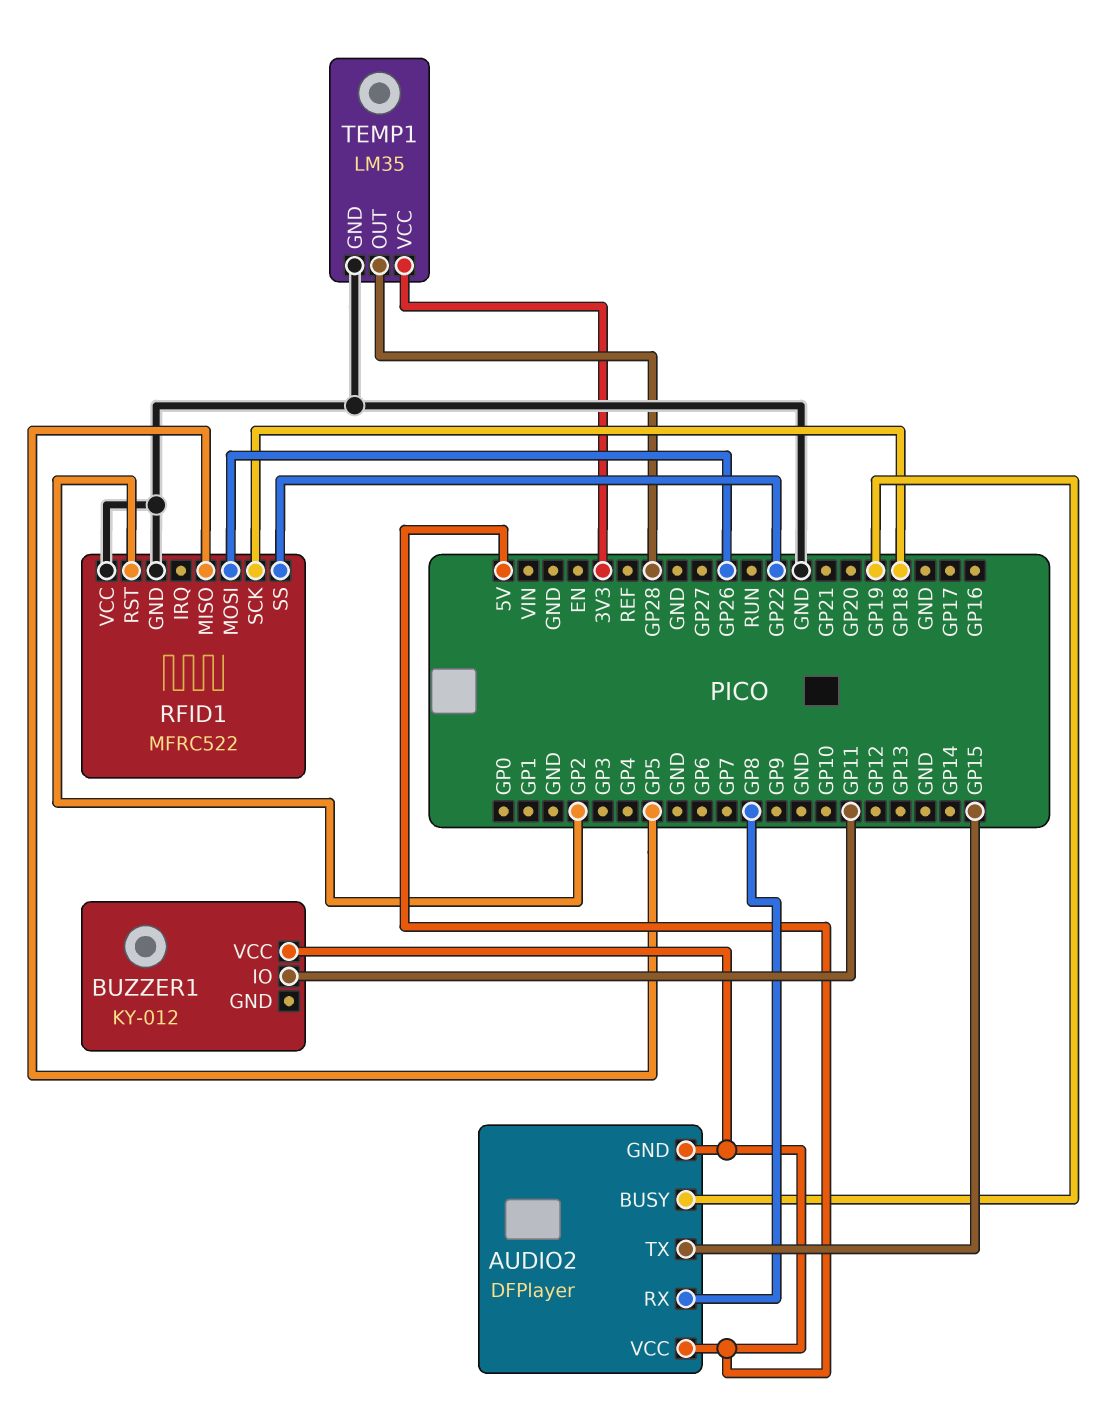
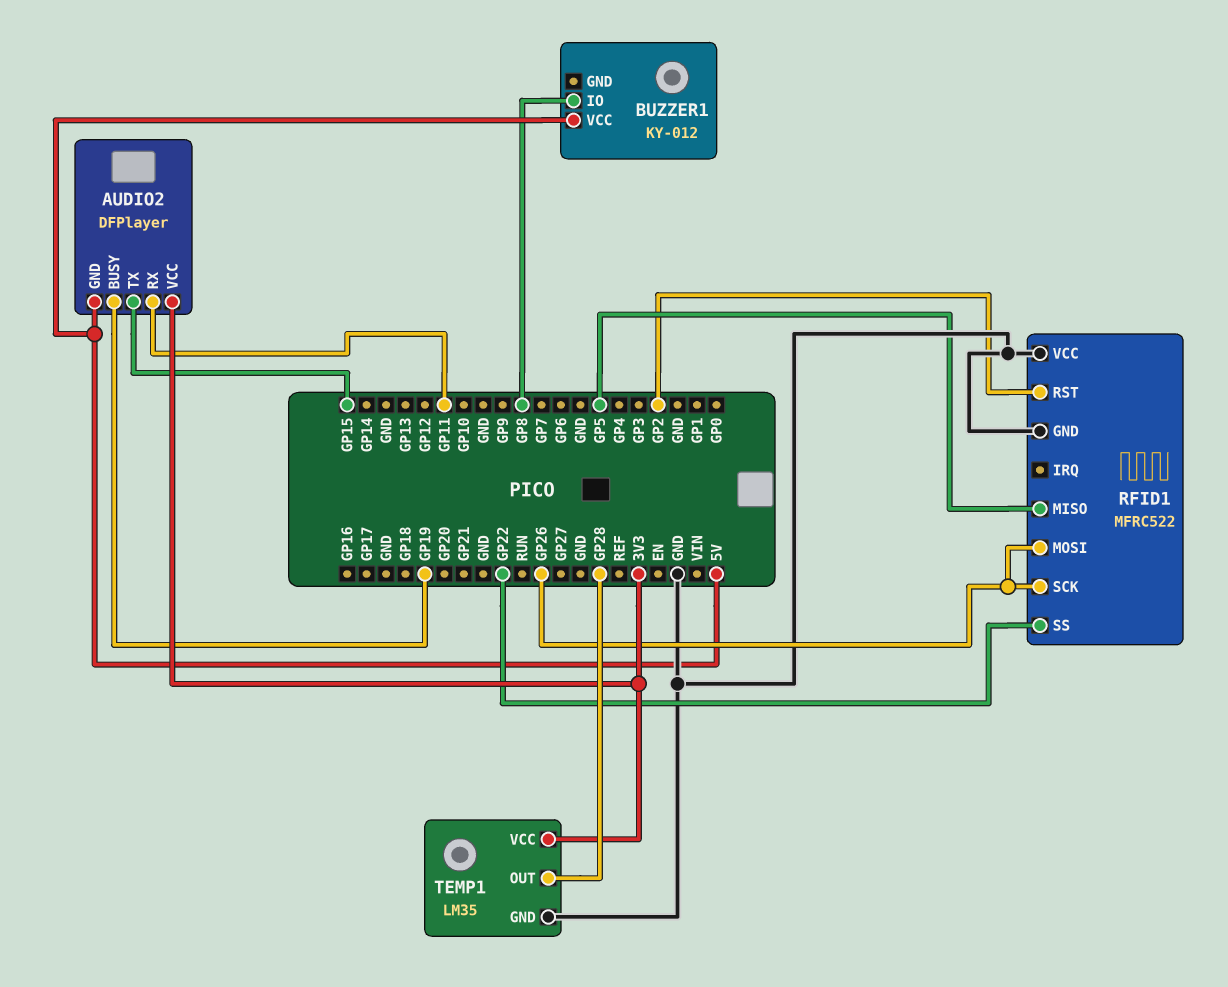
AUDIO2 pin RX: GP8 -> GP11
AUDIO2 pin VCC: 5V -> 3V3
BUZZER1 pin IO: GP11 -> GP8
RFID1 pin SCK: GP18 -> GP26

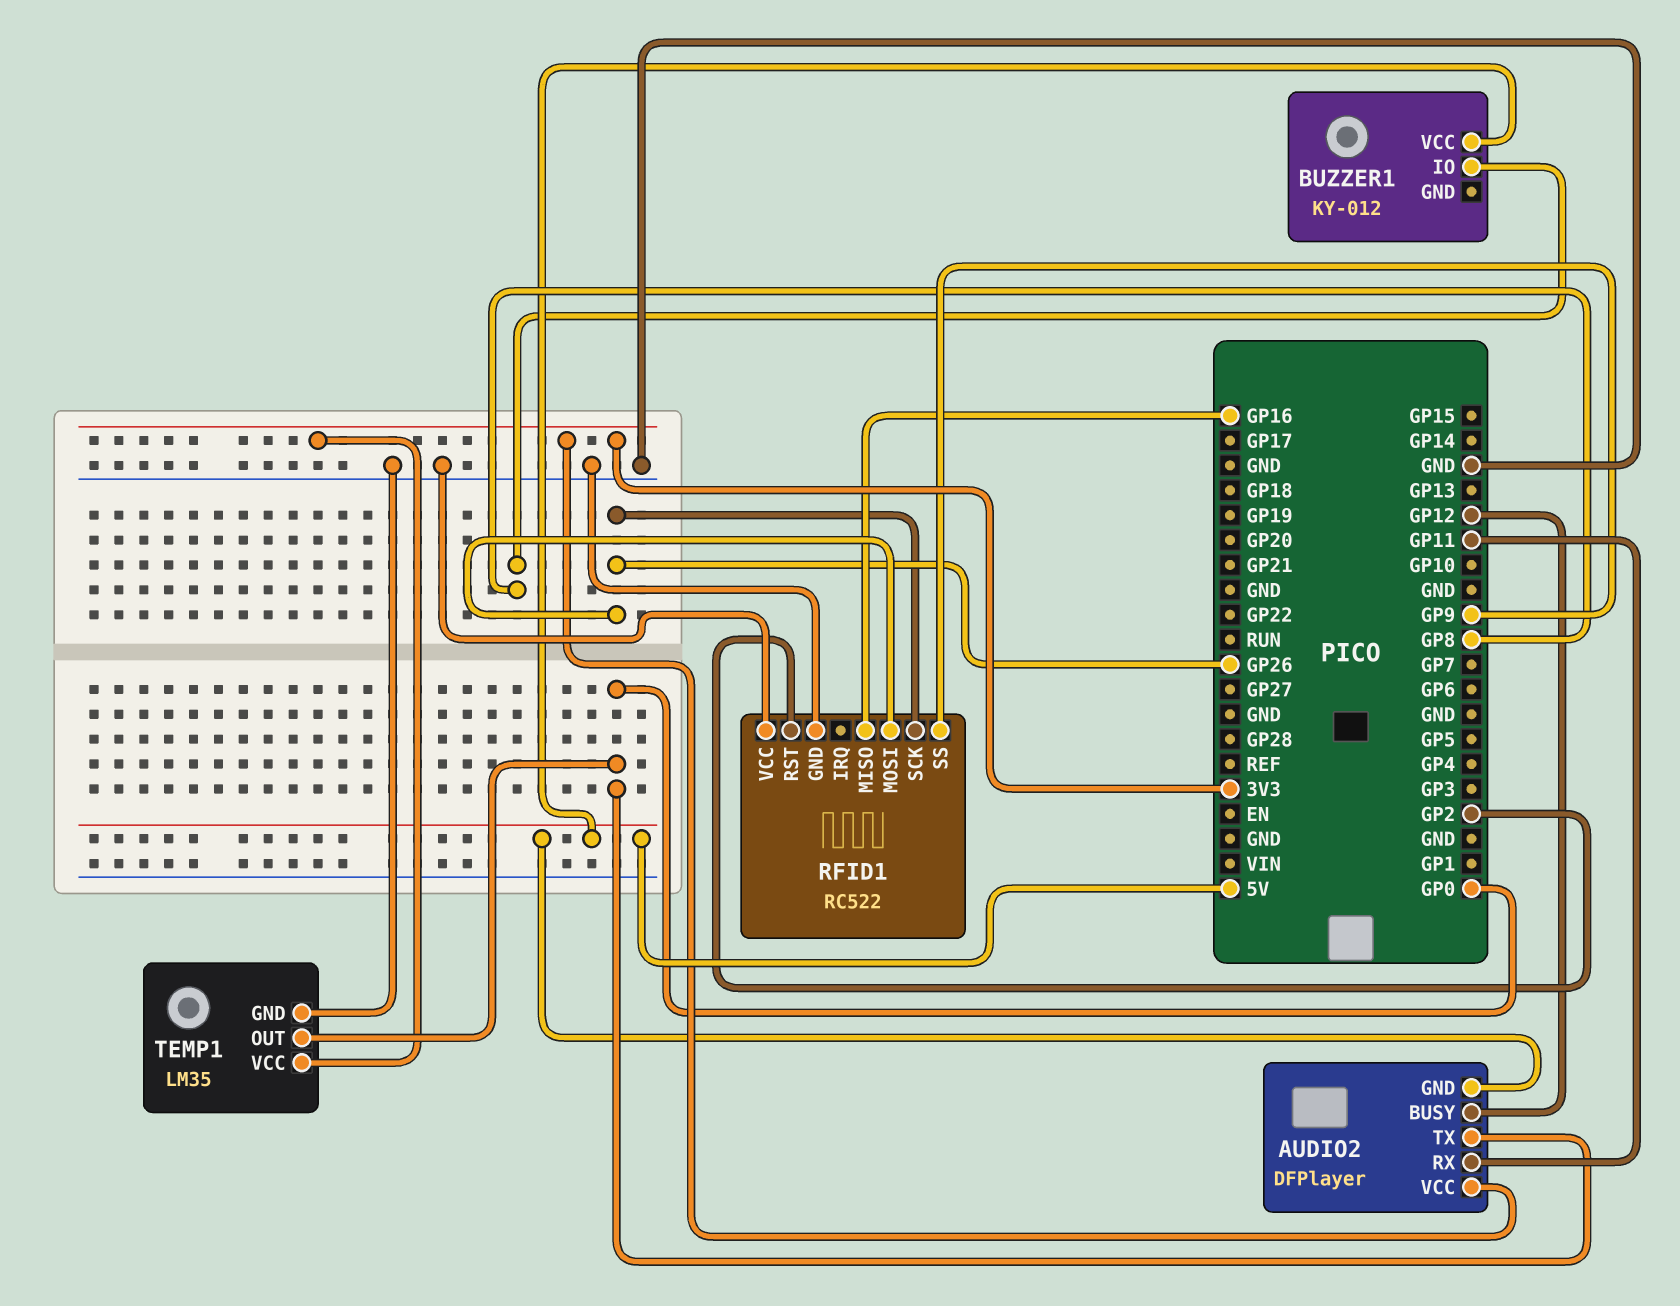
AUDIO2 pin BUSY: GP19 -> GP12
AUDIO2 pin TX: GP15 -> GP0
RFID1: MFRC522 -> RC522
RFID1 pin MISO: GP5 -> GP16
RFID1 pin SS: GP22 -> GP9
TEMP1 pin OUT: GP28 -> GP0

